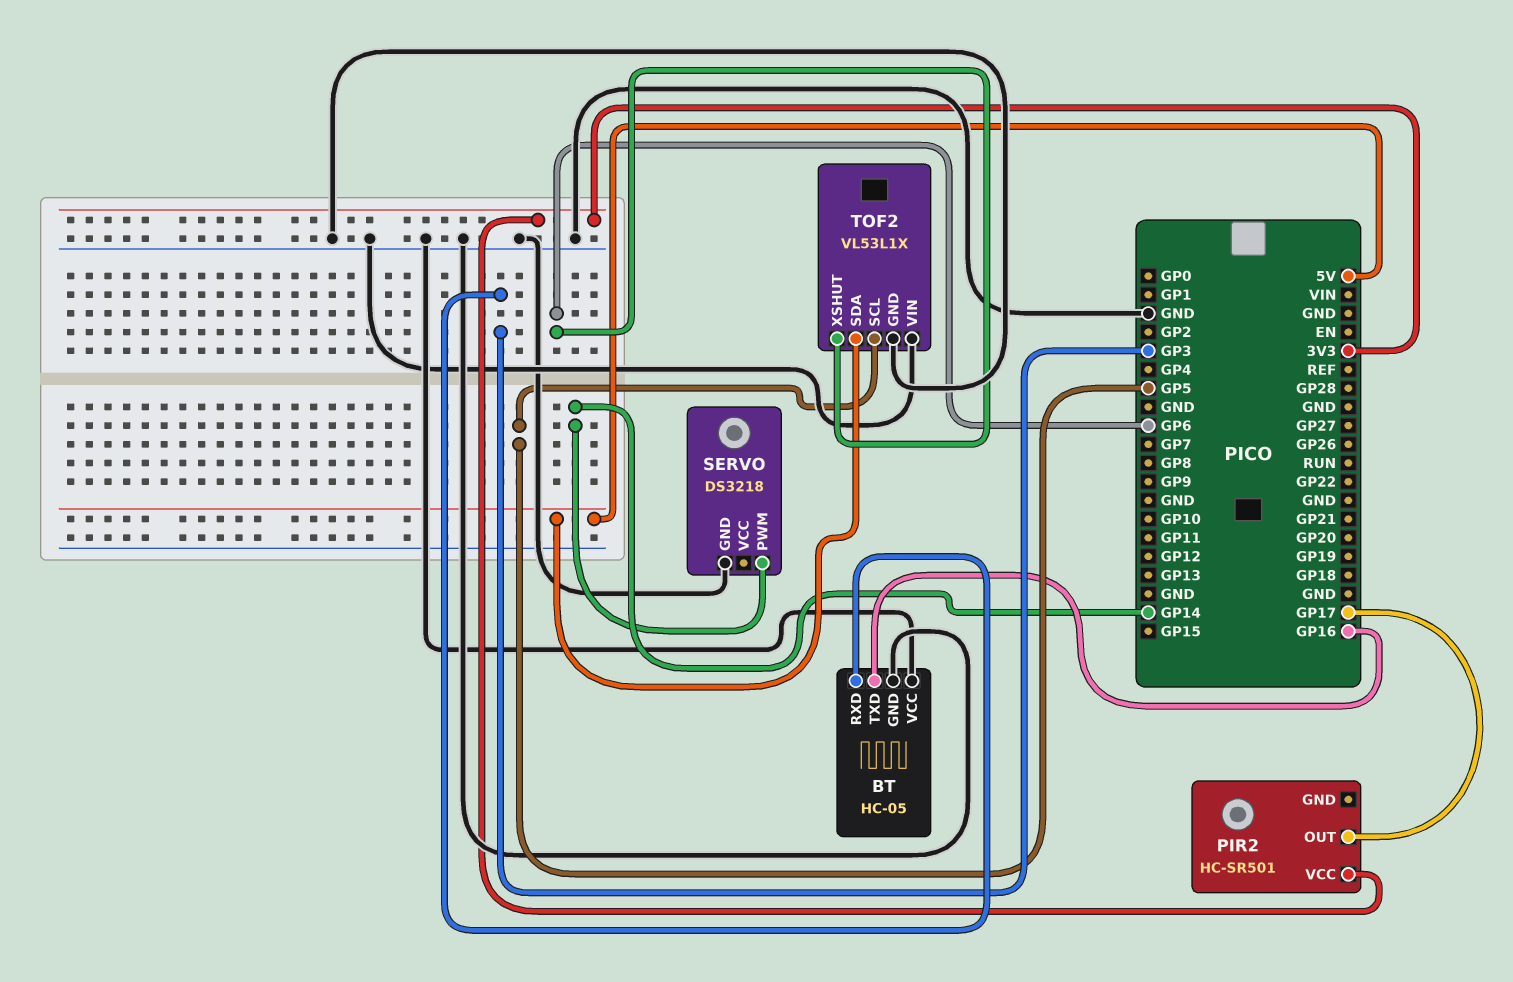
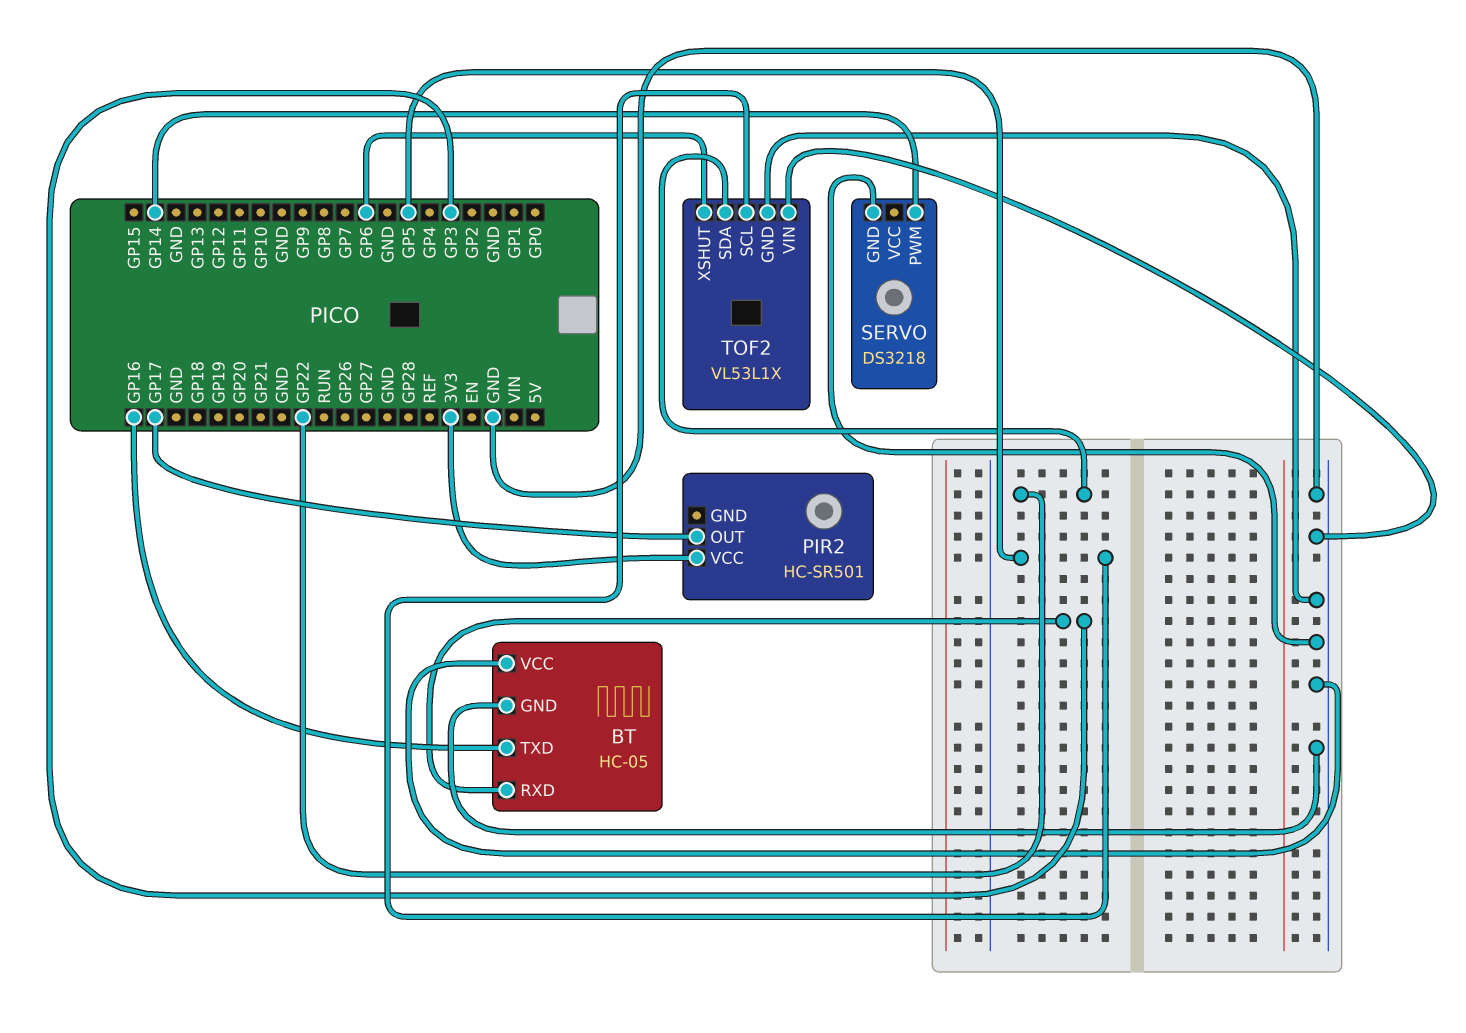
TOF2 pin SDA: 5V -> GP22

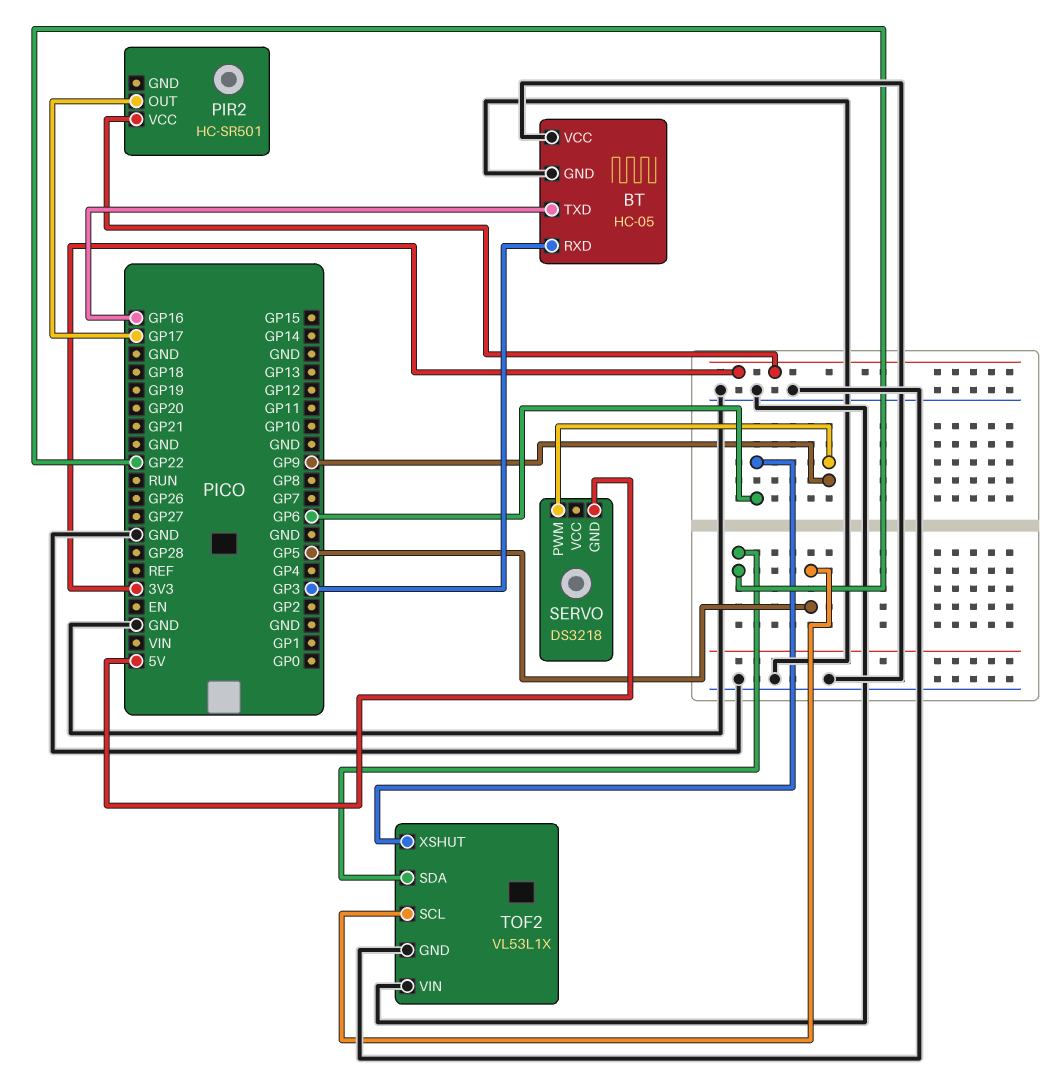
SERVO pin GND: GND -> 5V
SERVO pin PWM: GP14 -> GP9

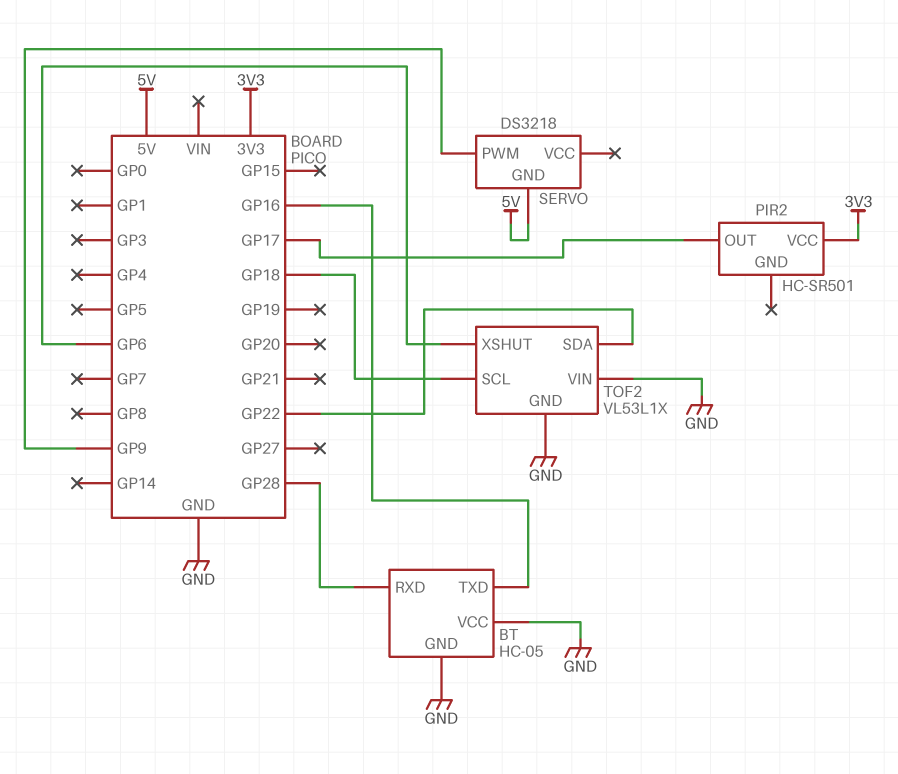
BT pin RXD: GP3 -> GP28
TOF2 pin SCL: GP5 -> GP18

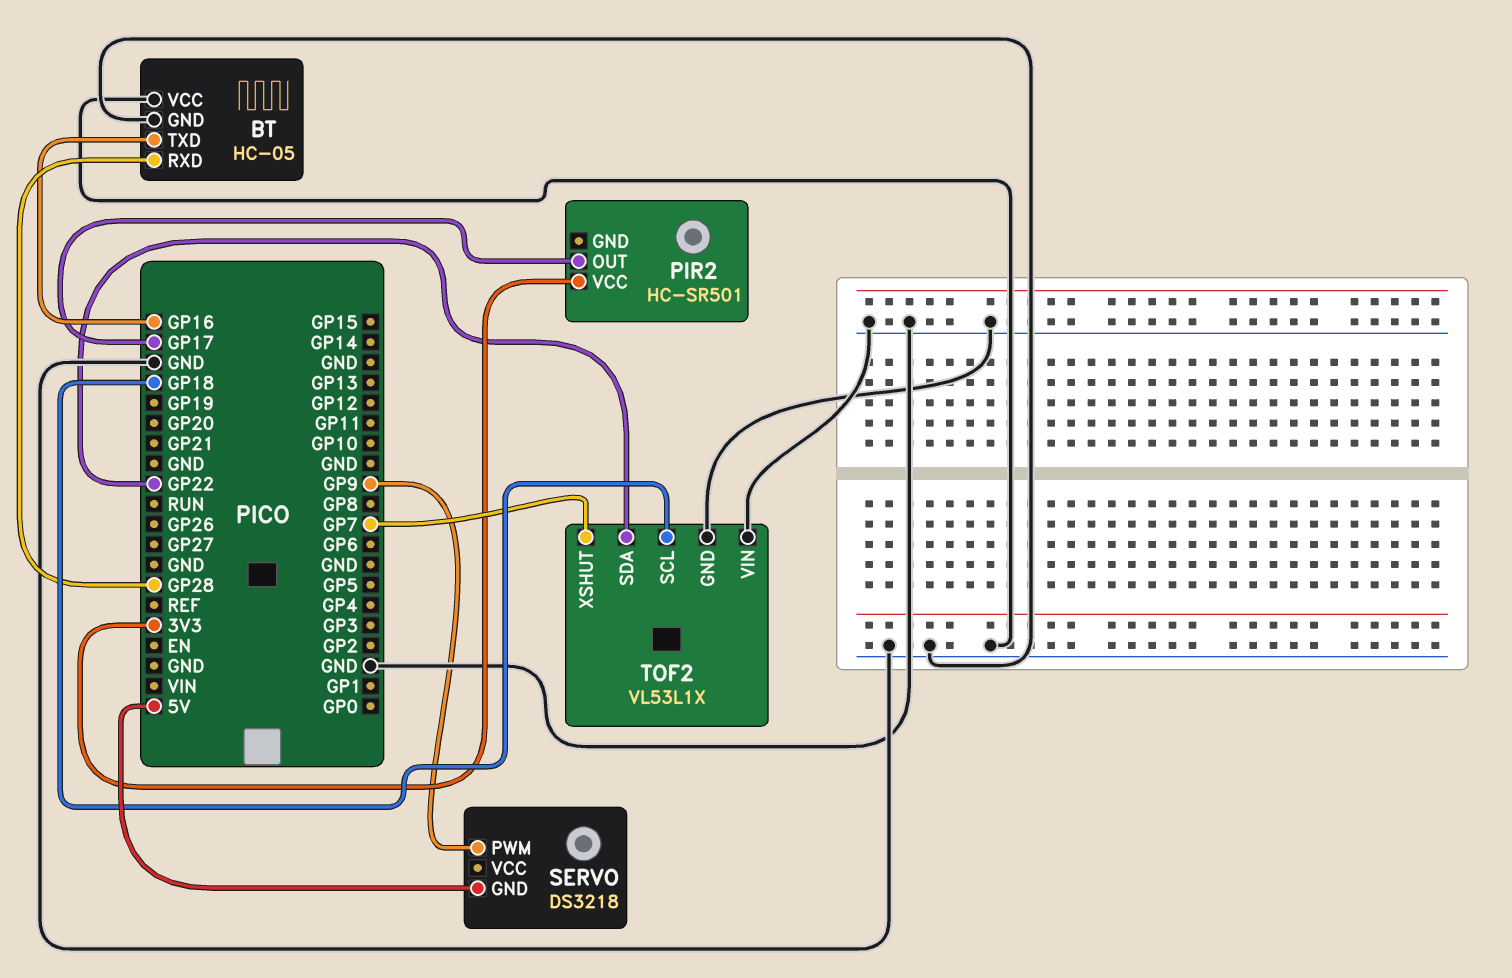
TOF2 pin XSHUT: GP6 -> GP7

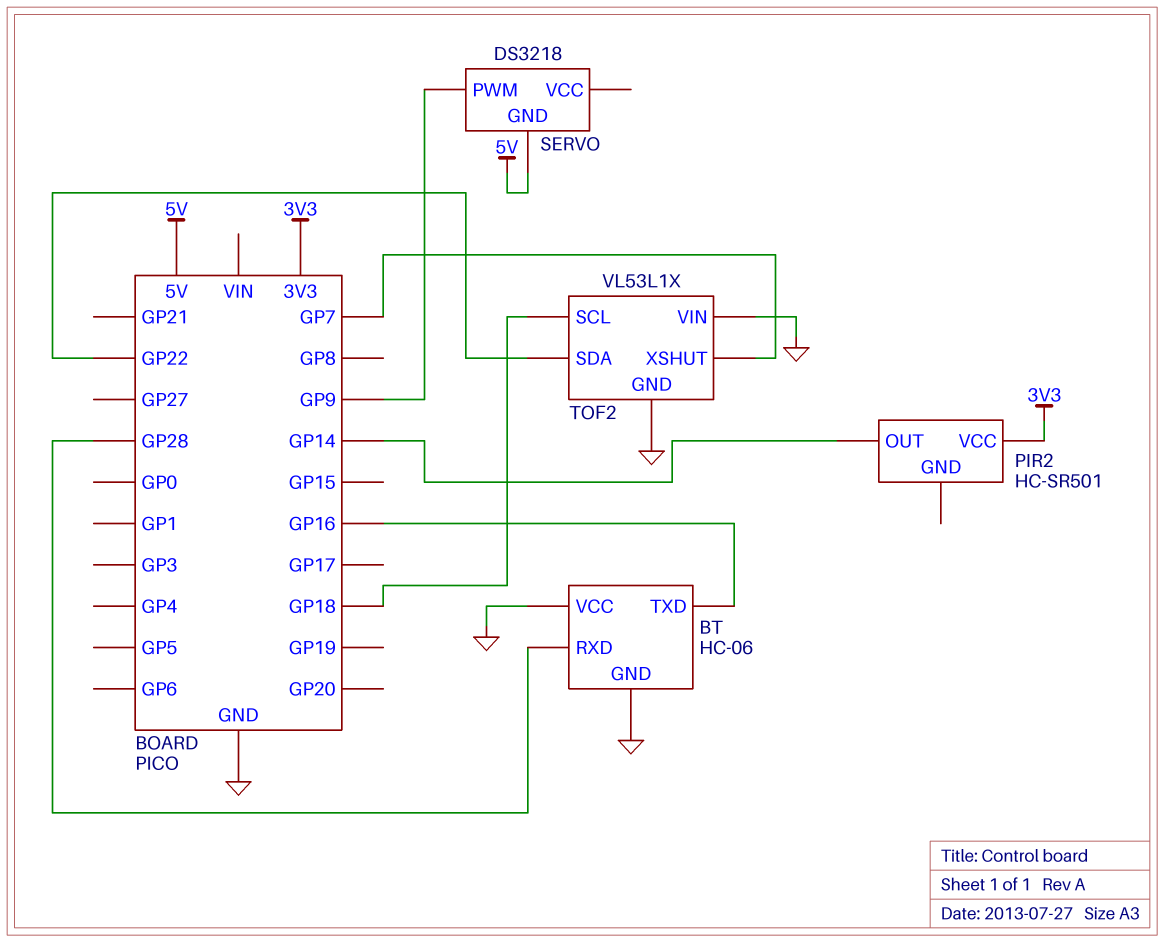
BT: HC-05 -> HC-06
PIR2 pin OUT: GP17 -> GP14

